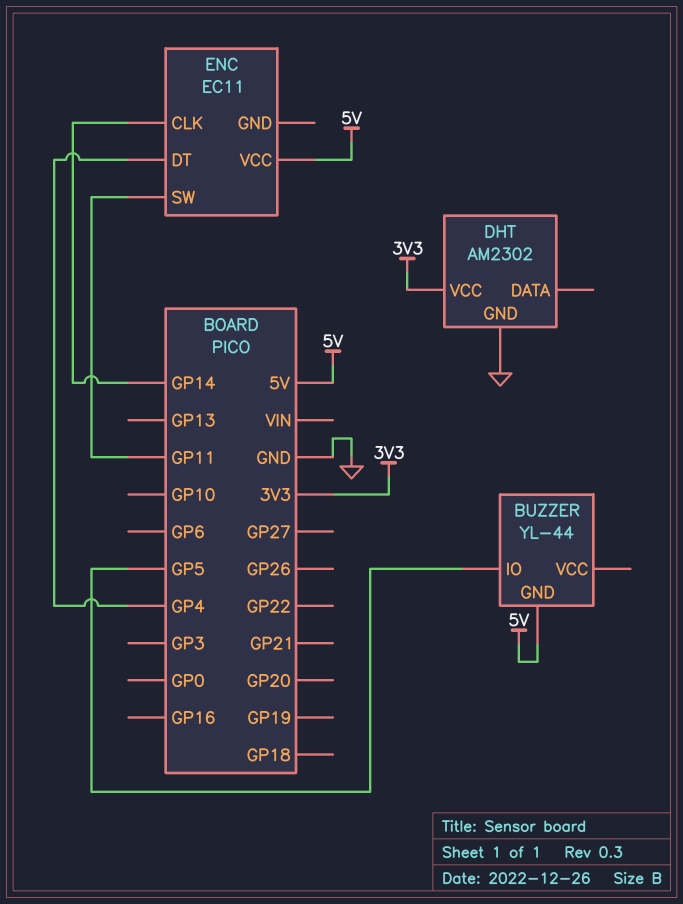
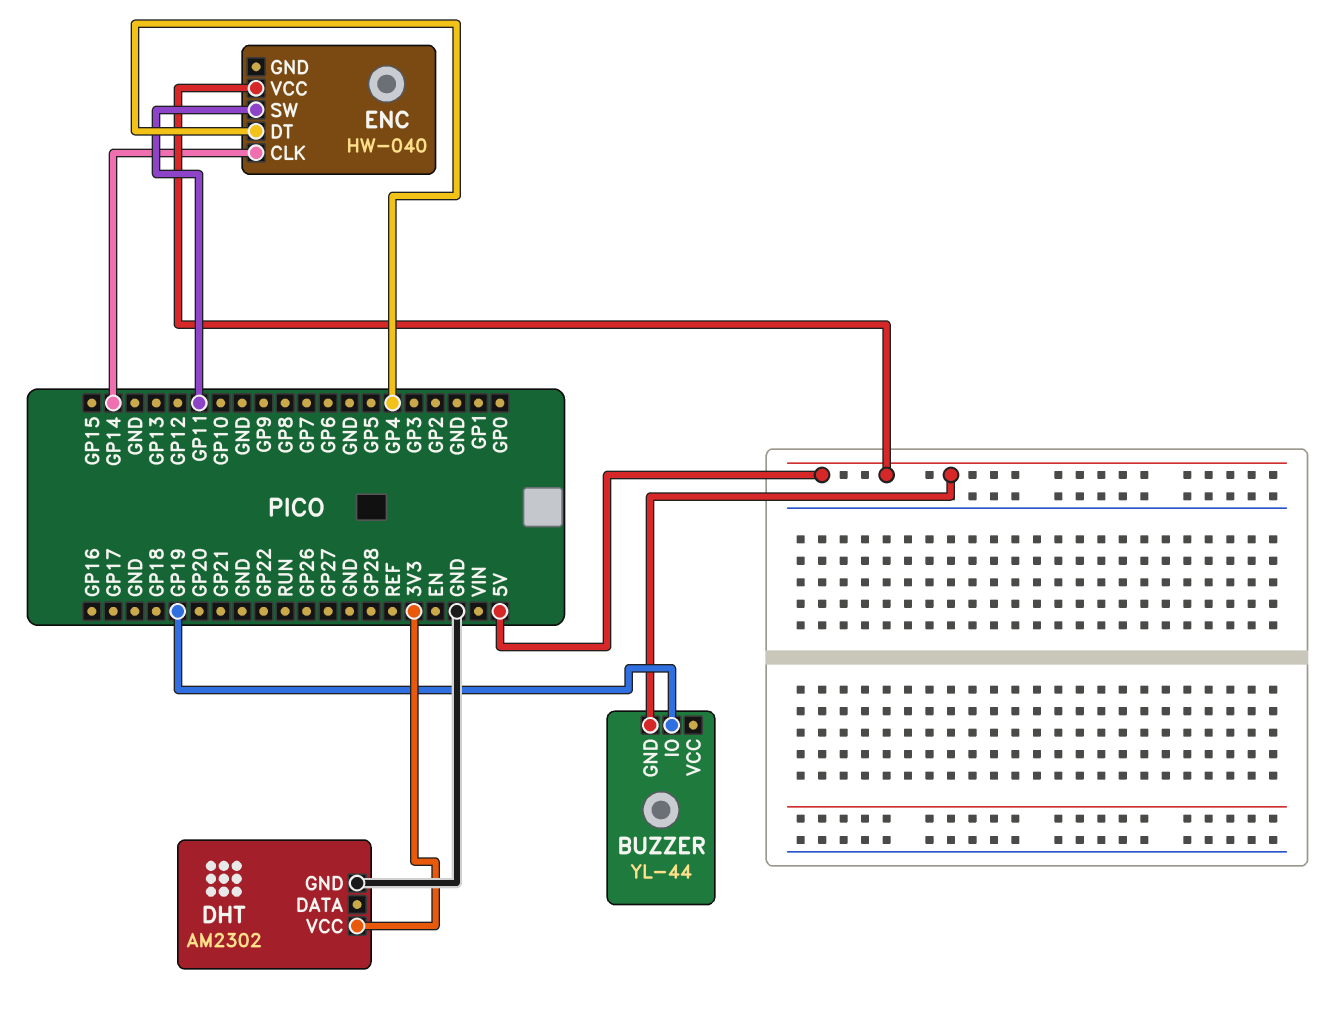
BUZZER pin IO: GP5 -> GP19
ENC: EC11 -> HW-040

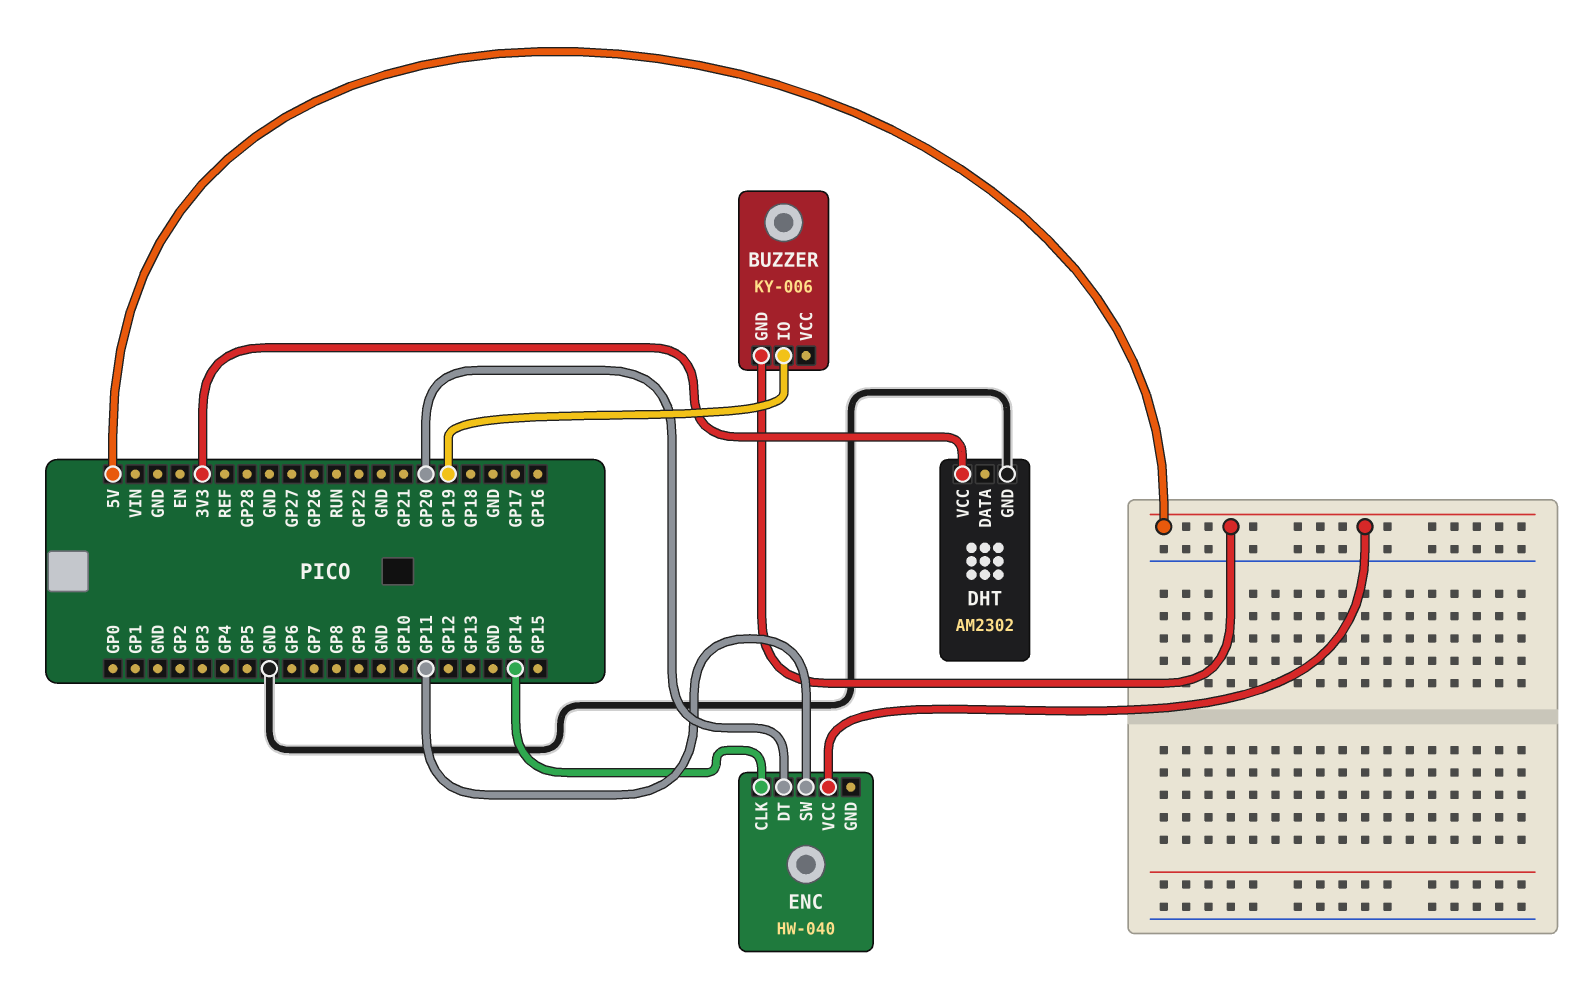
BUZZER: YL-44 -> KY-006
ENC pin DT: GP4 -> GP20

